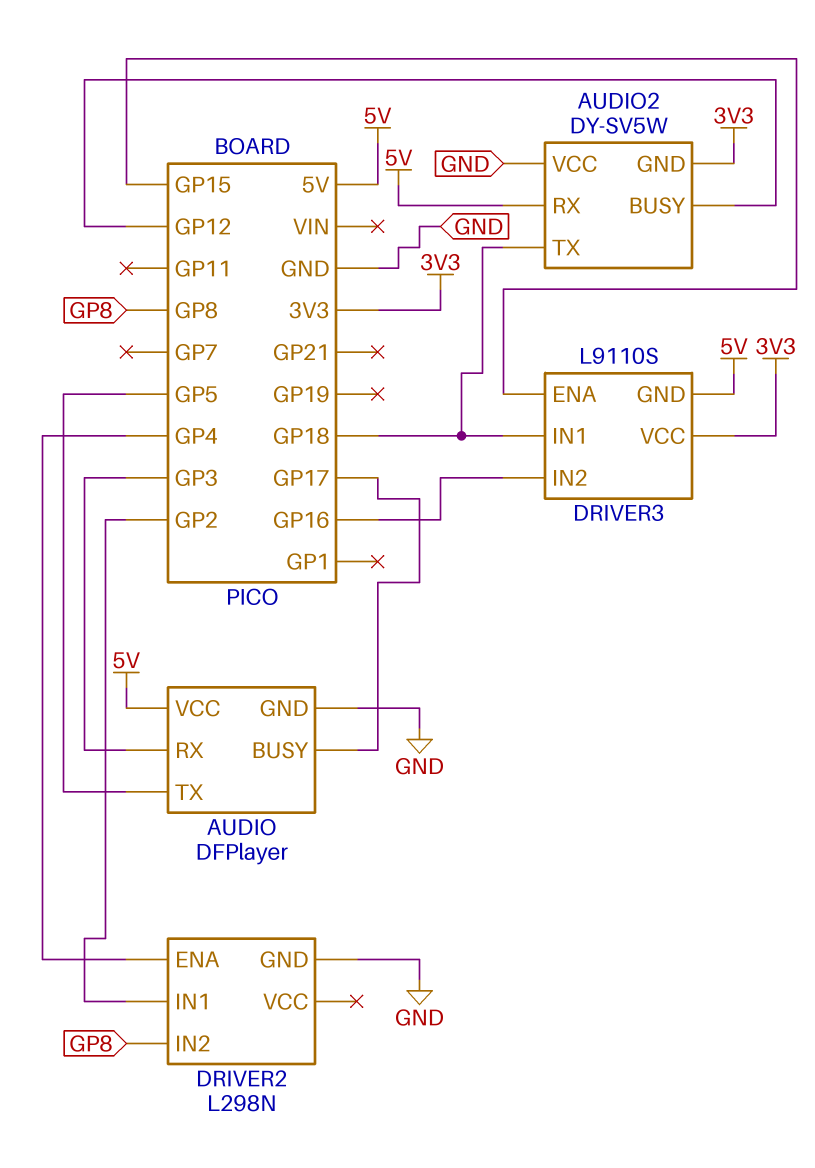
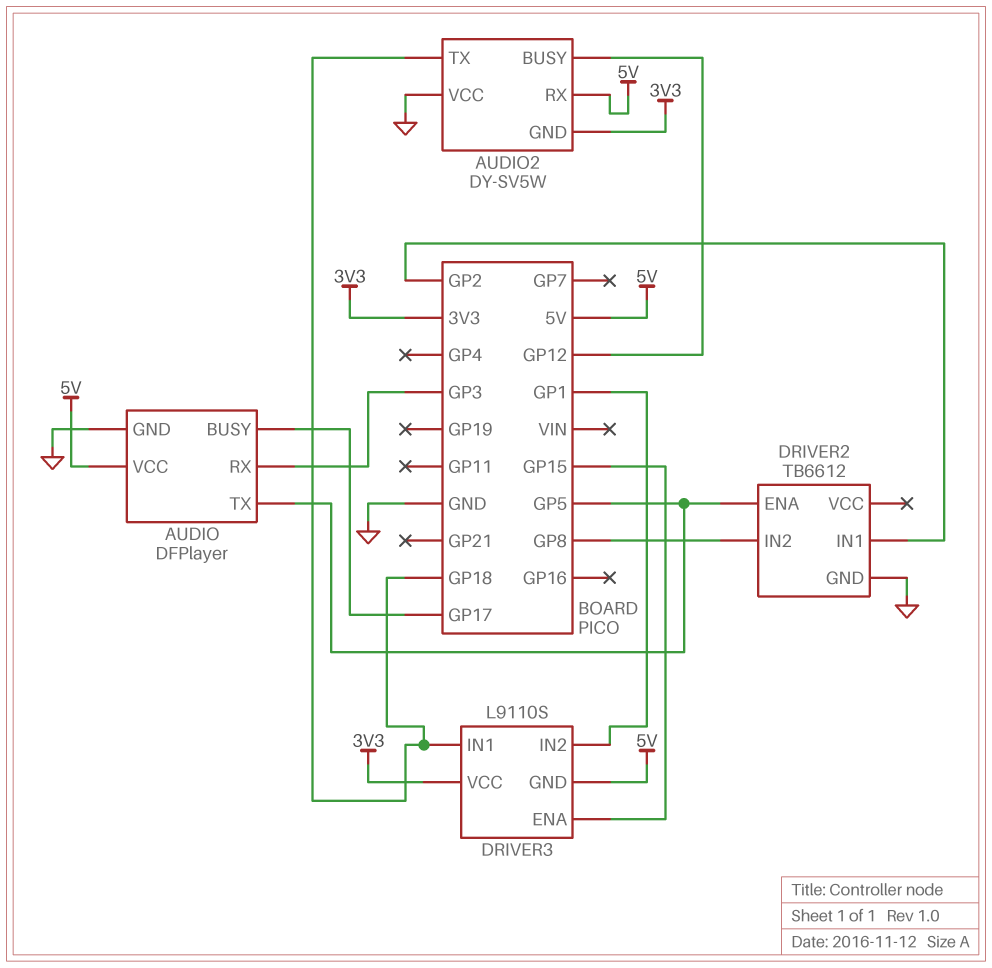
DRIVER2: L298N -> TB6612
DRIVER2 pin ENA: GP4 -> GP5
DRIVER3 pin IN2: GP16 -> GP1

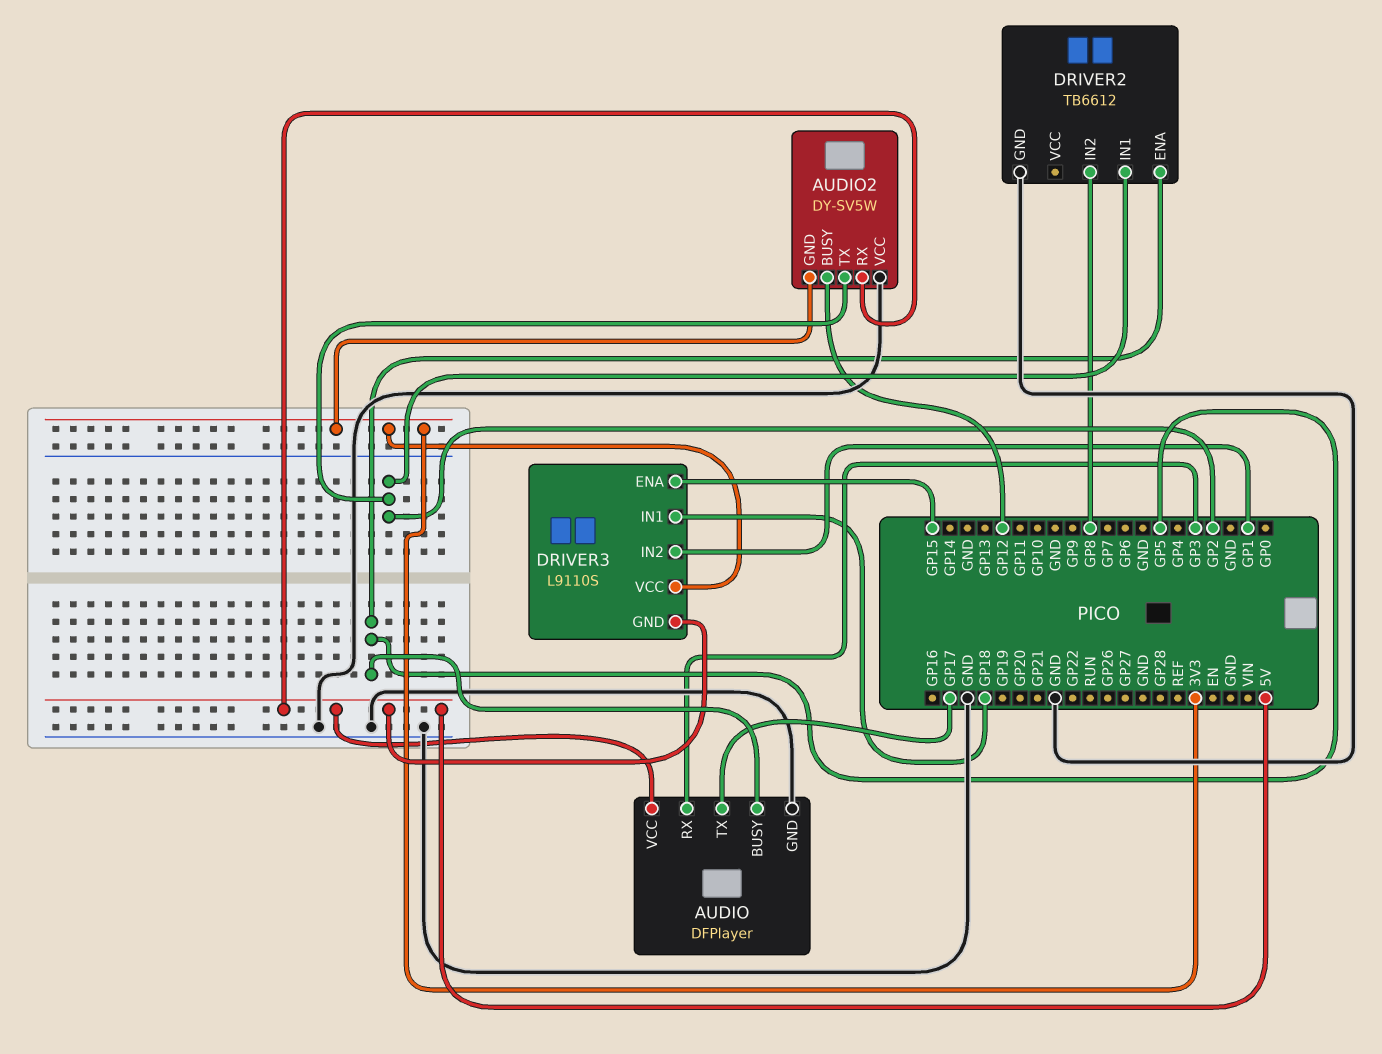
AUDIO pin BUSY: GP17 -> GP5
AUDIO pin TX: GP5 -> GP17
AUDIO2 pin TX: GP18 -> GP2

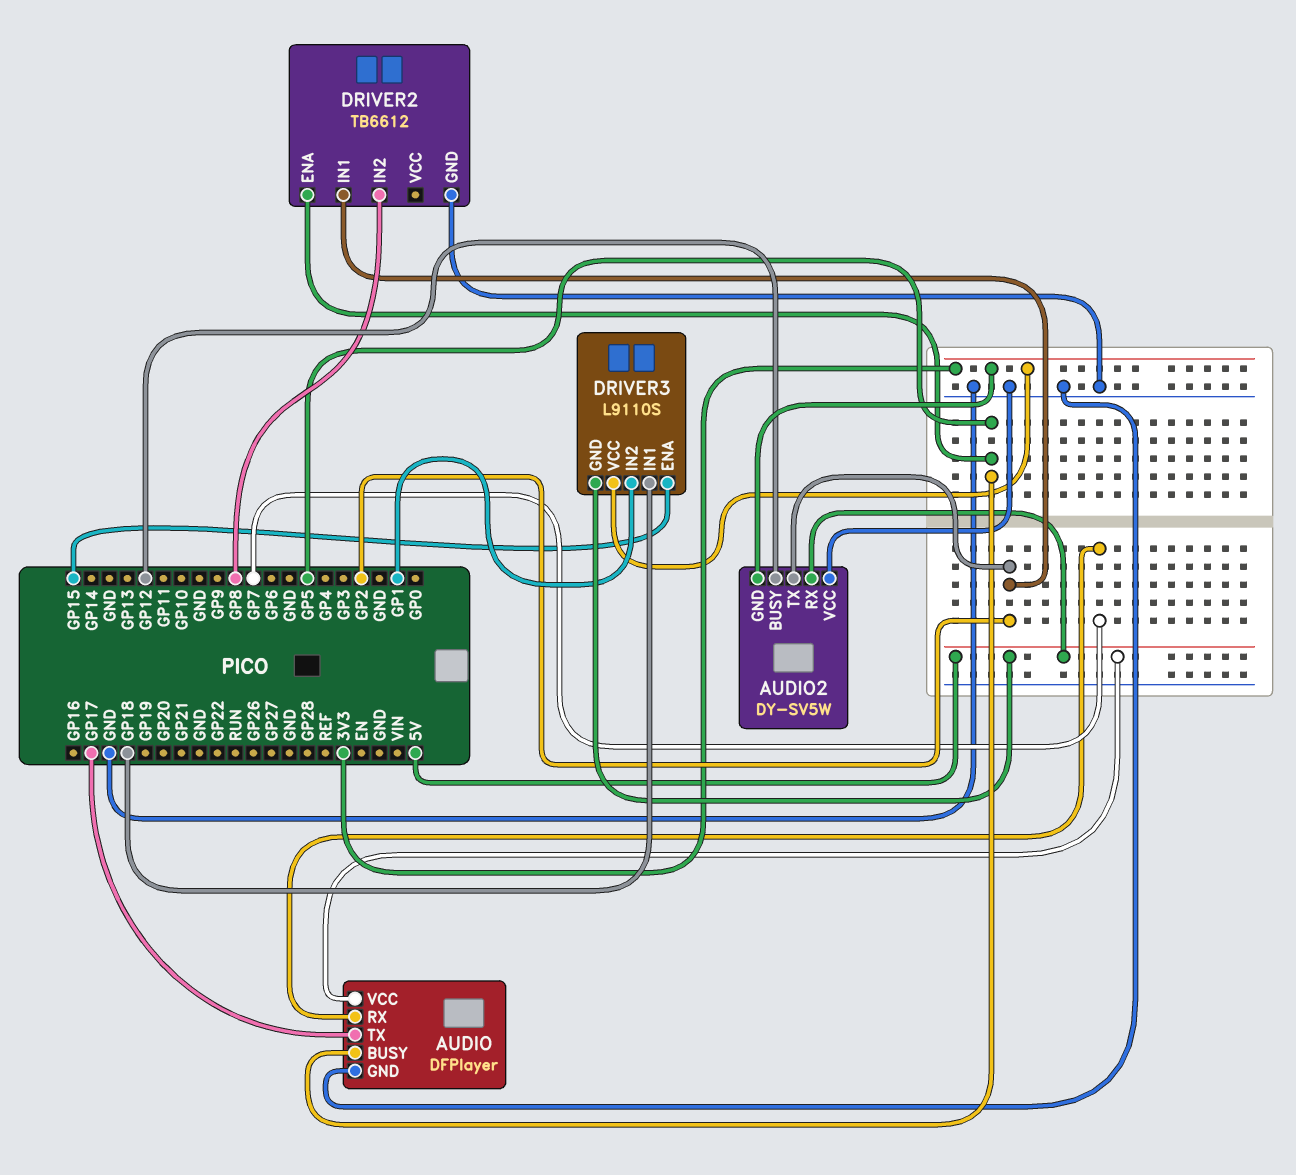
AUDIO pin RX: GP3 -> GP7

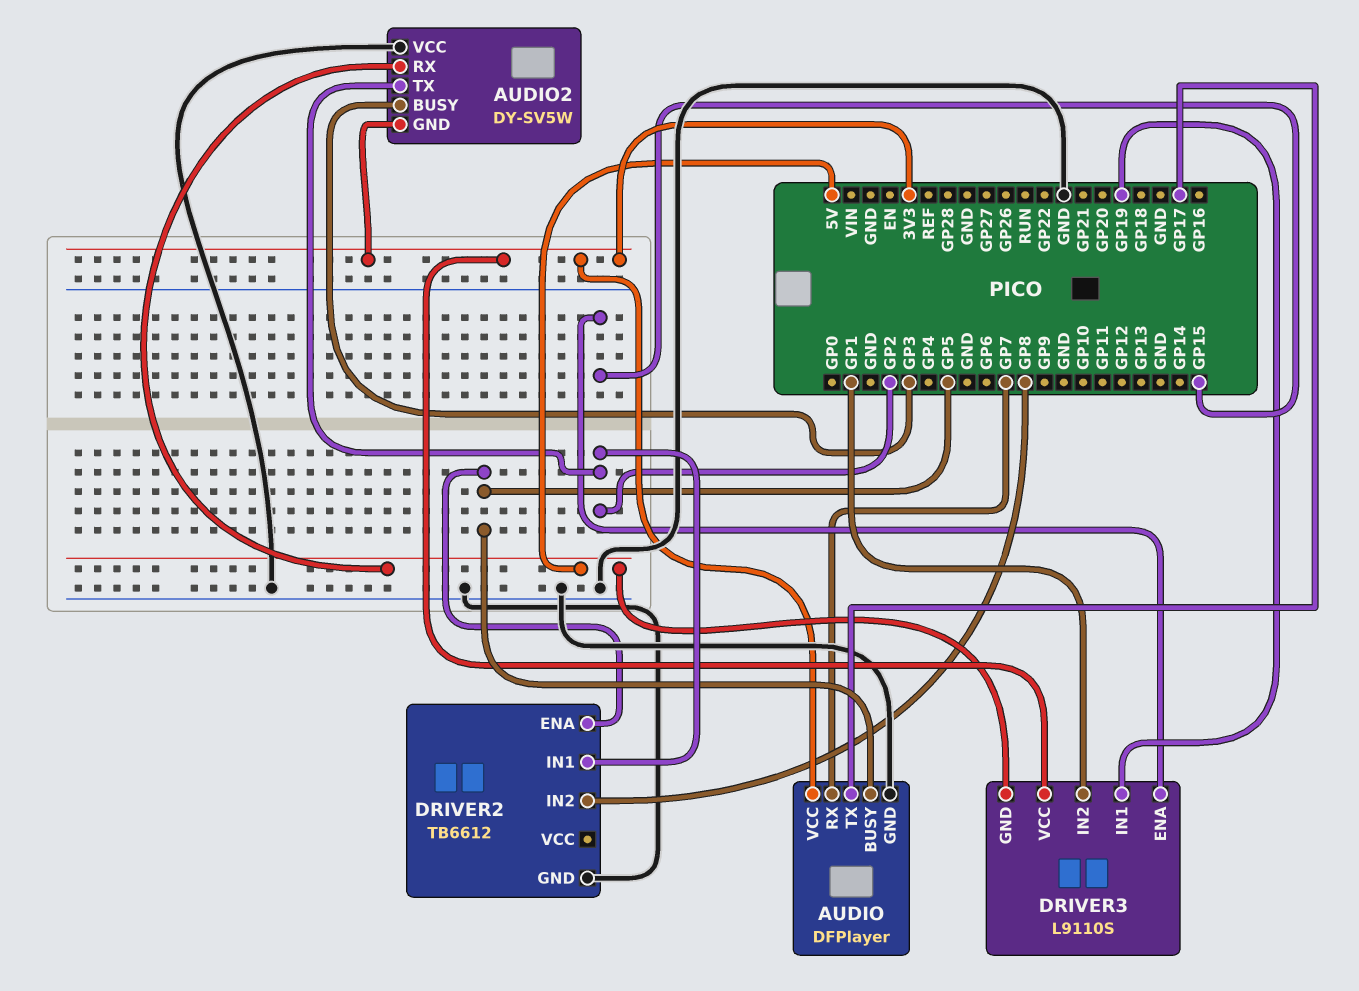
AUDIO pin VCC: 5V -> 3V3
AUDIO2 pin BUSY: GP12 -> GP3
DRIVER3 pin IN1: GP18 -> GP19

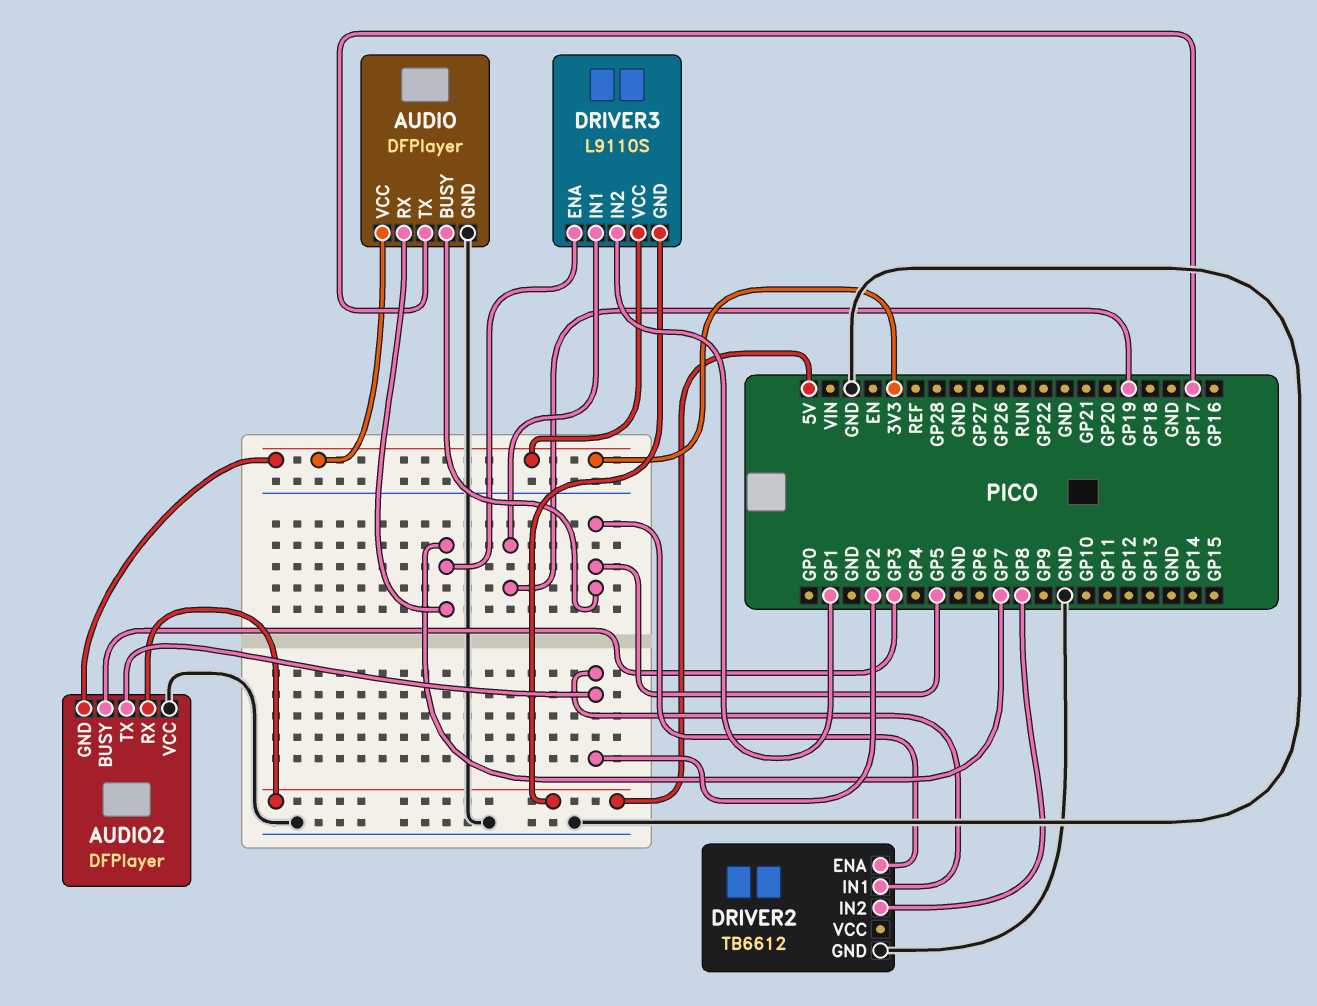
AUDIO2: DY-SV5W -> DFPlayer
DRIVER3 pin ENA: GP15 -> GP7

